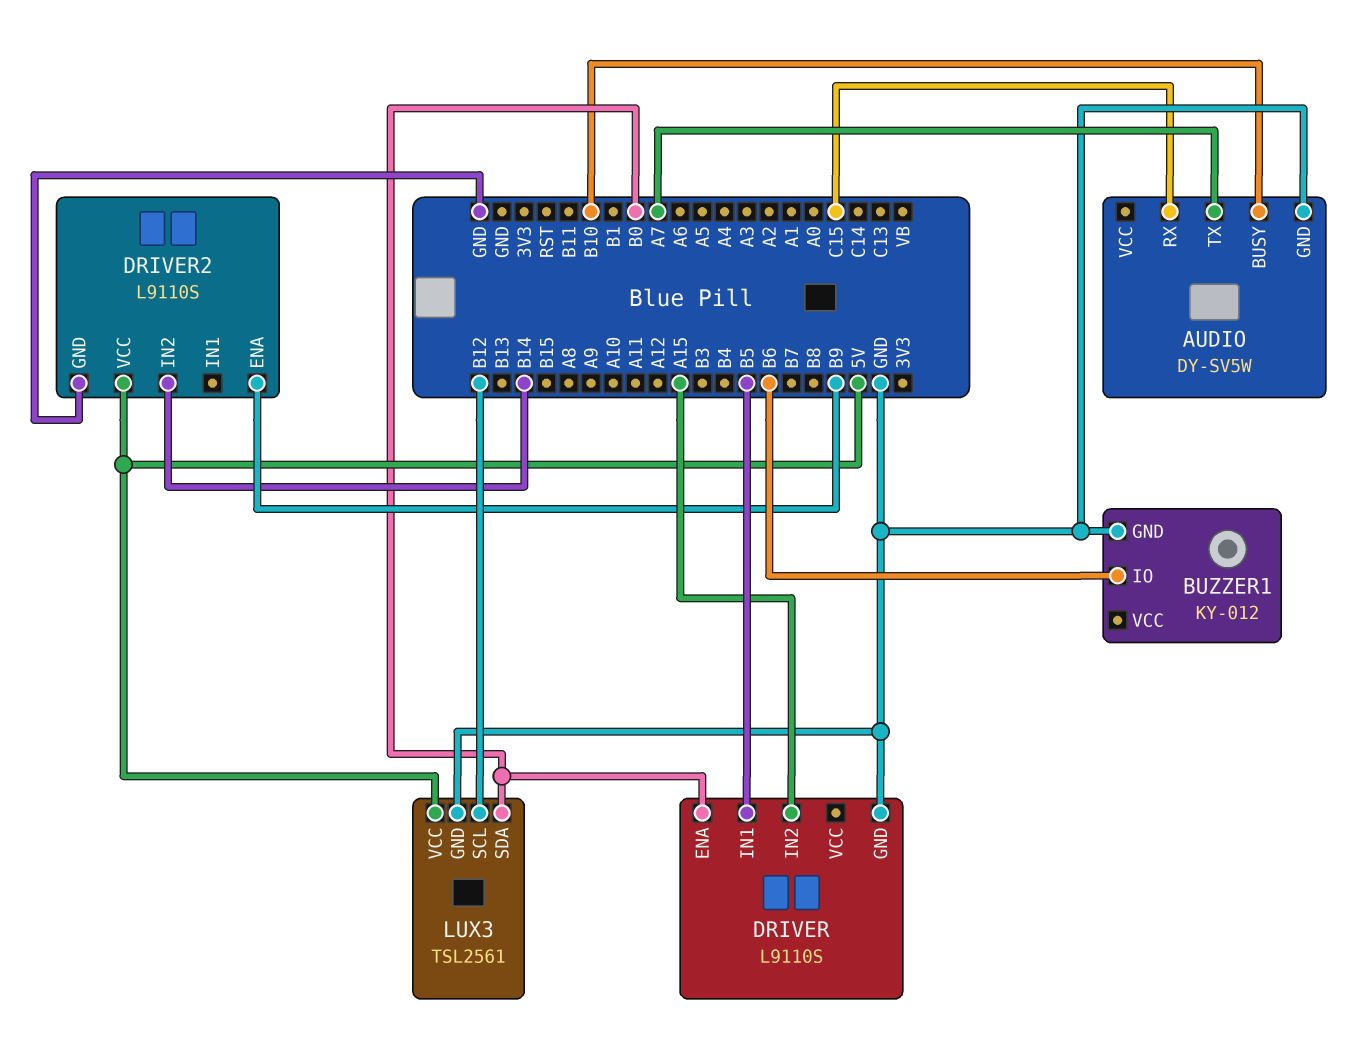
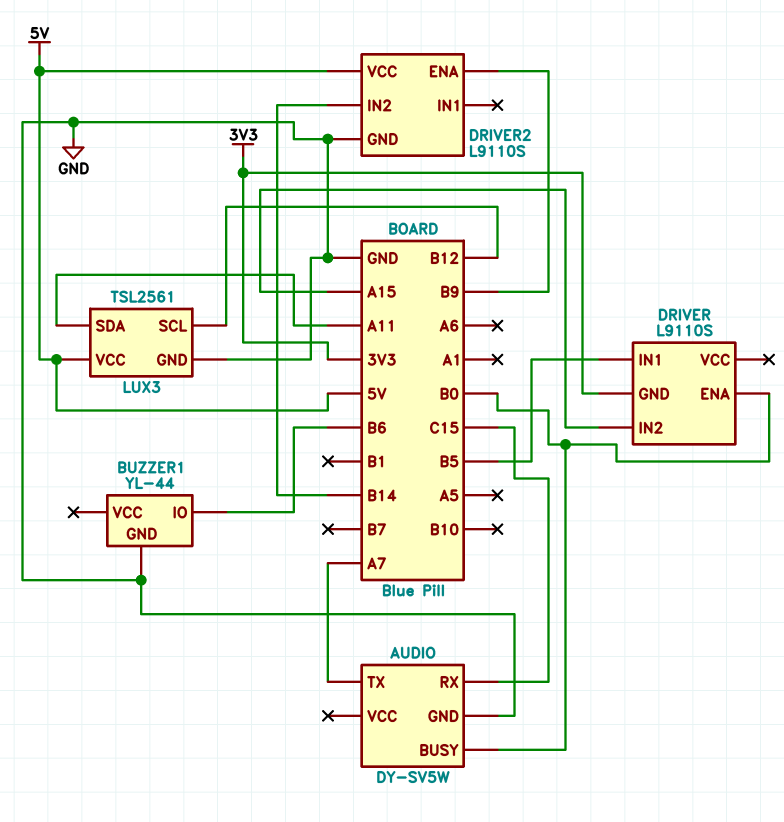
AUDIO pin BUSY: B10 -> B0
BUZZER1: KY-012 -> YL-44
DRIVER pin GND: GND -> 3V3
LUX3 pin SDA: B0 -> A11

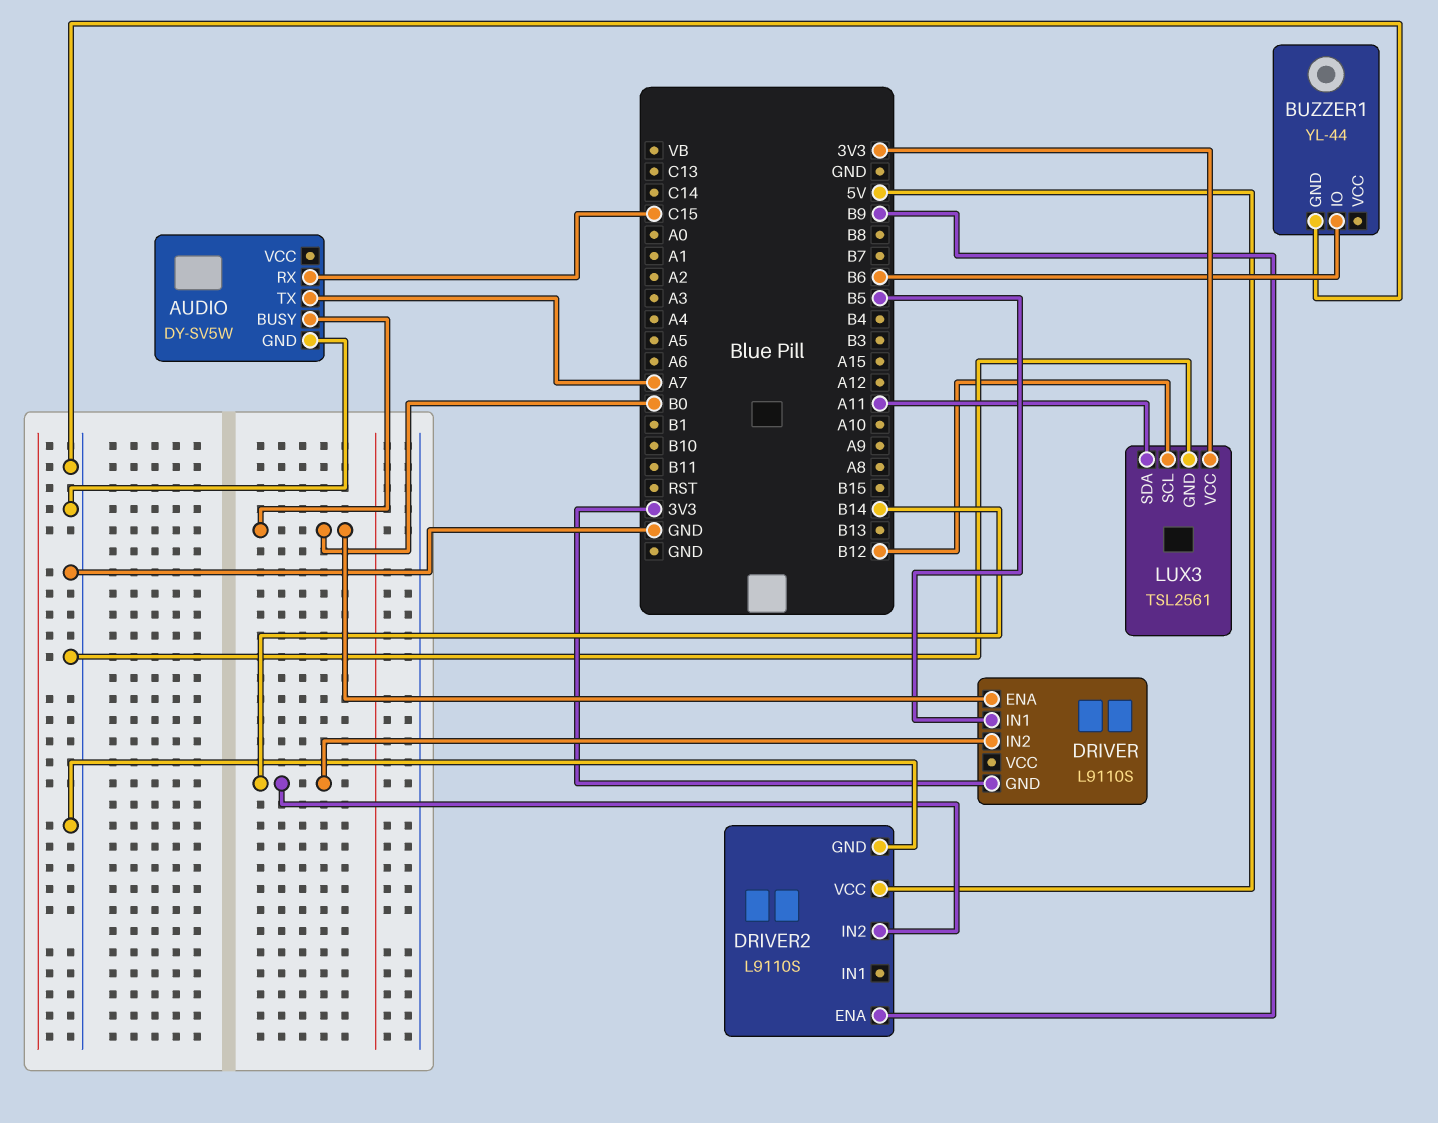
DRIVER pin IN2: A15 -> B14
LUX3 pin VCC: 5V -> 3V3

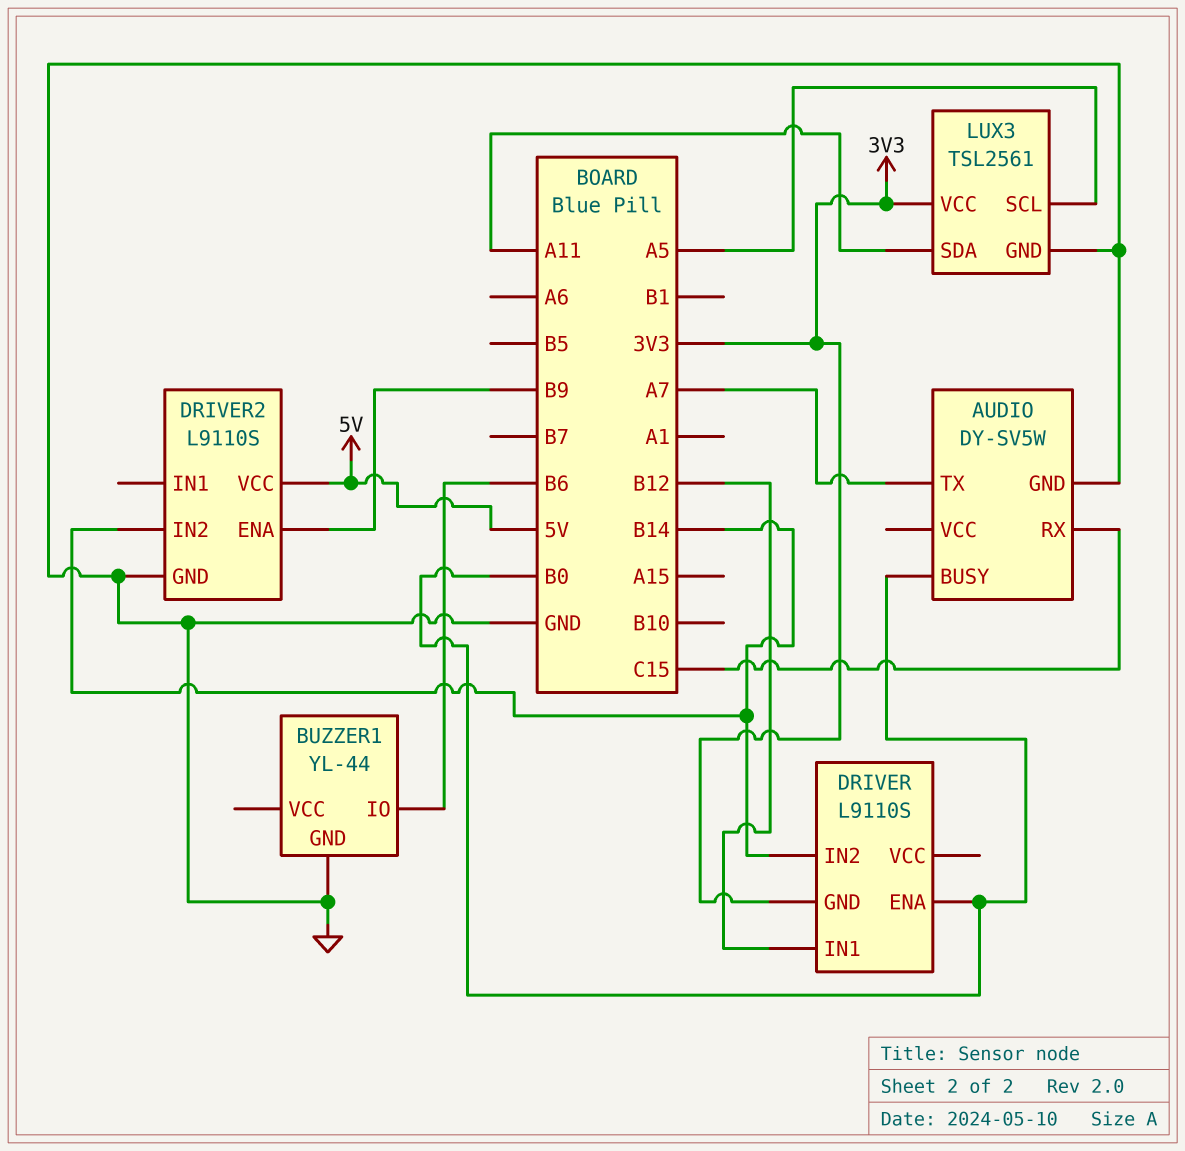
DRIVER pin IN1: B5 -> B12
LUX3 pin SCL: B12 -> A5

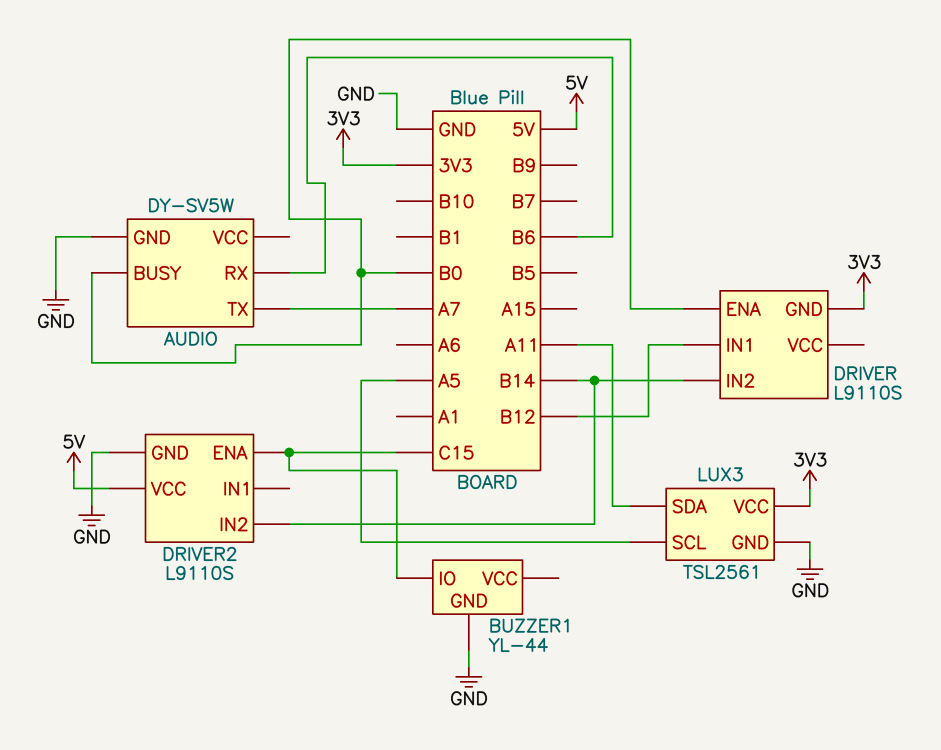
AUDIO pin RX: C15 -> B6
BUZZER1 pin IO: B6 -> C15
DRIVER2 pin ENA: B9 -> C15

